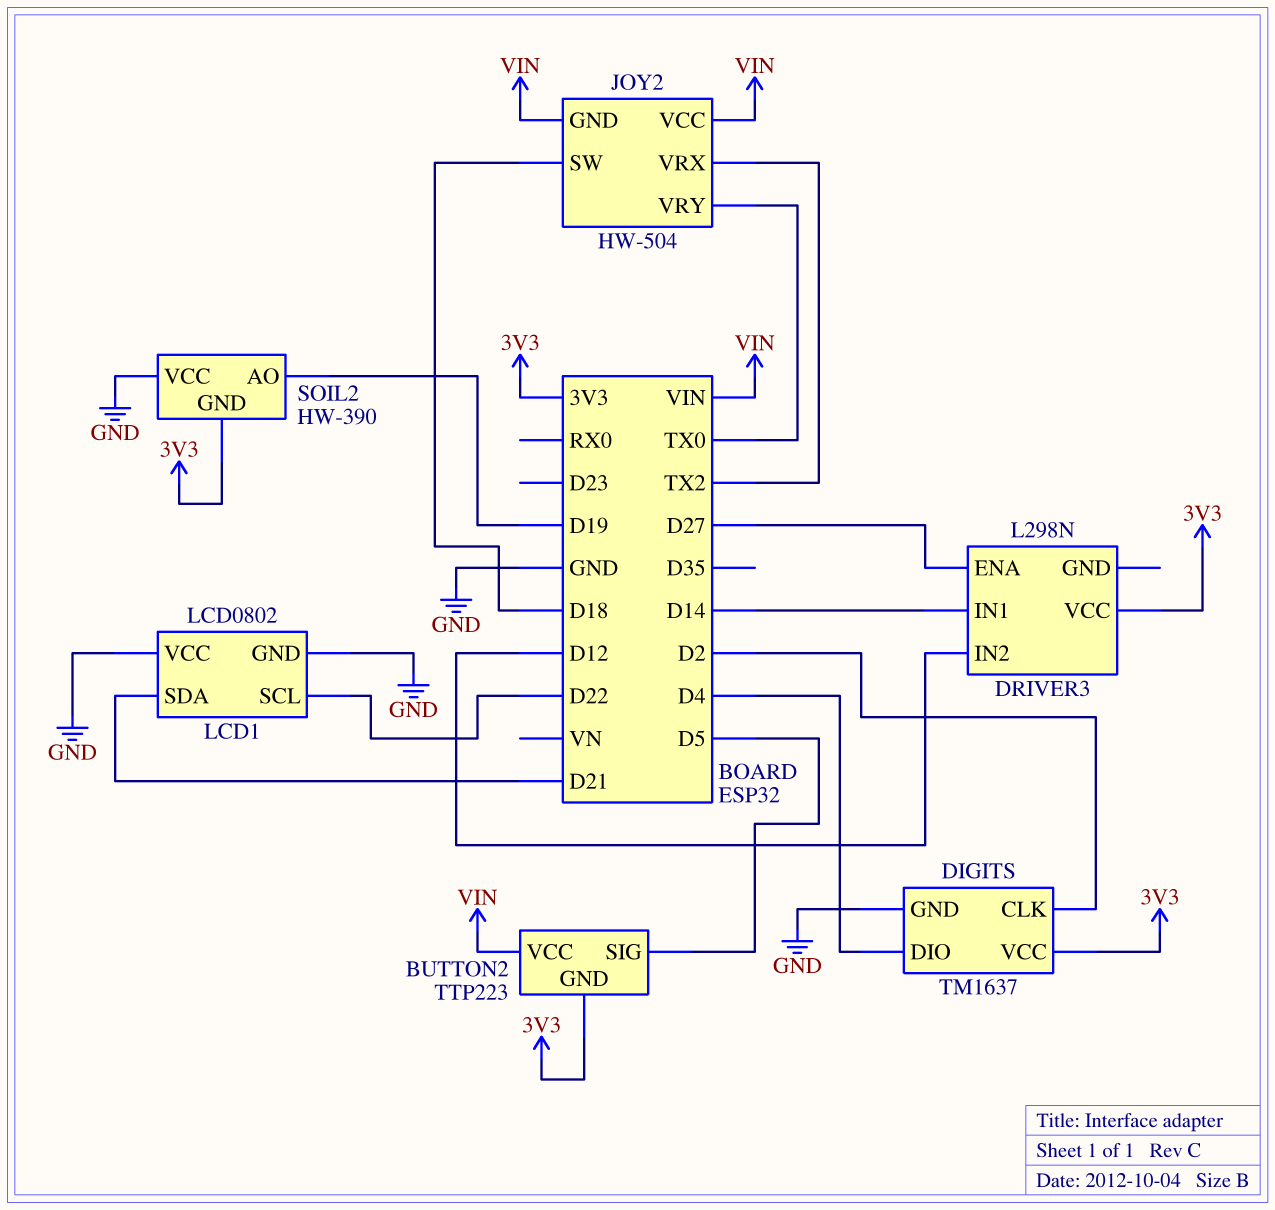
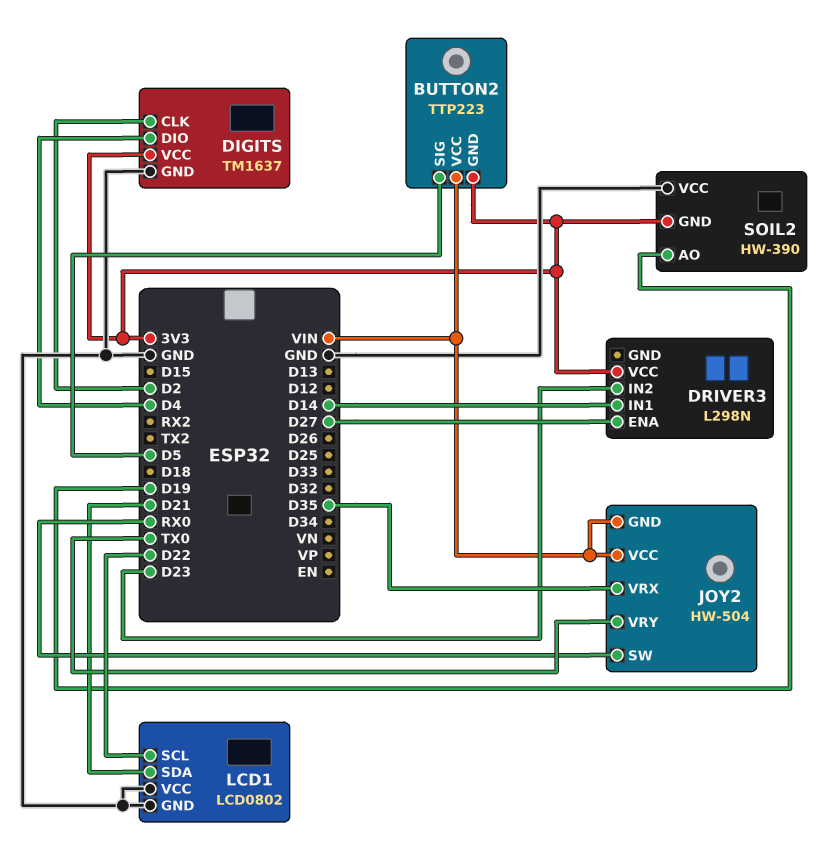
DRIVER3 pin IN2: D12 -> D23
JOY2 pin SW: D18 -> RX0
JOY2 pin VRX: TX2 -> D35

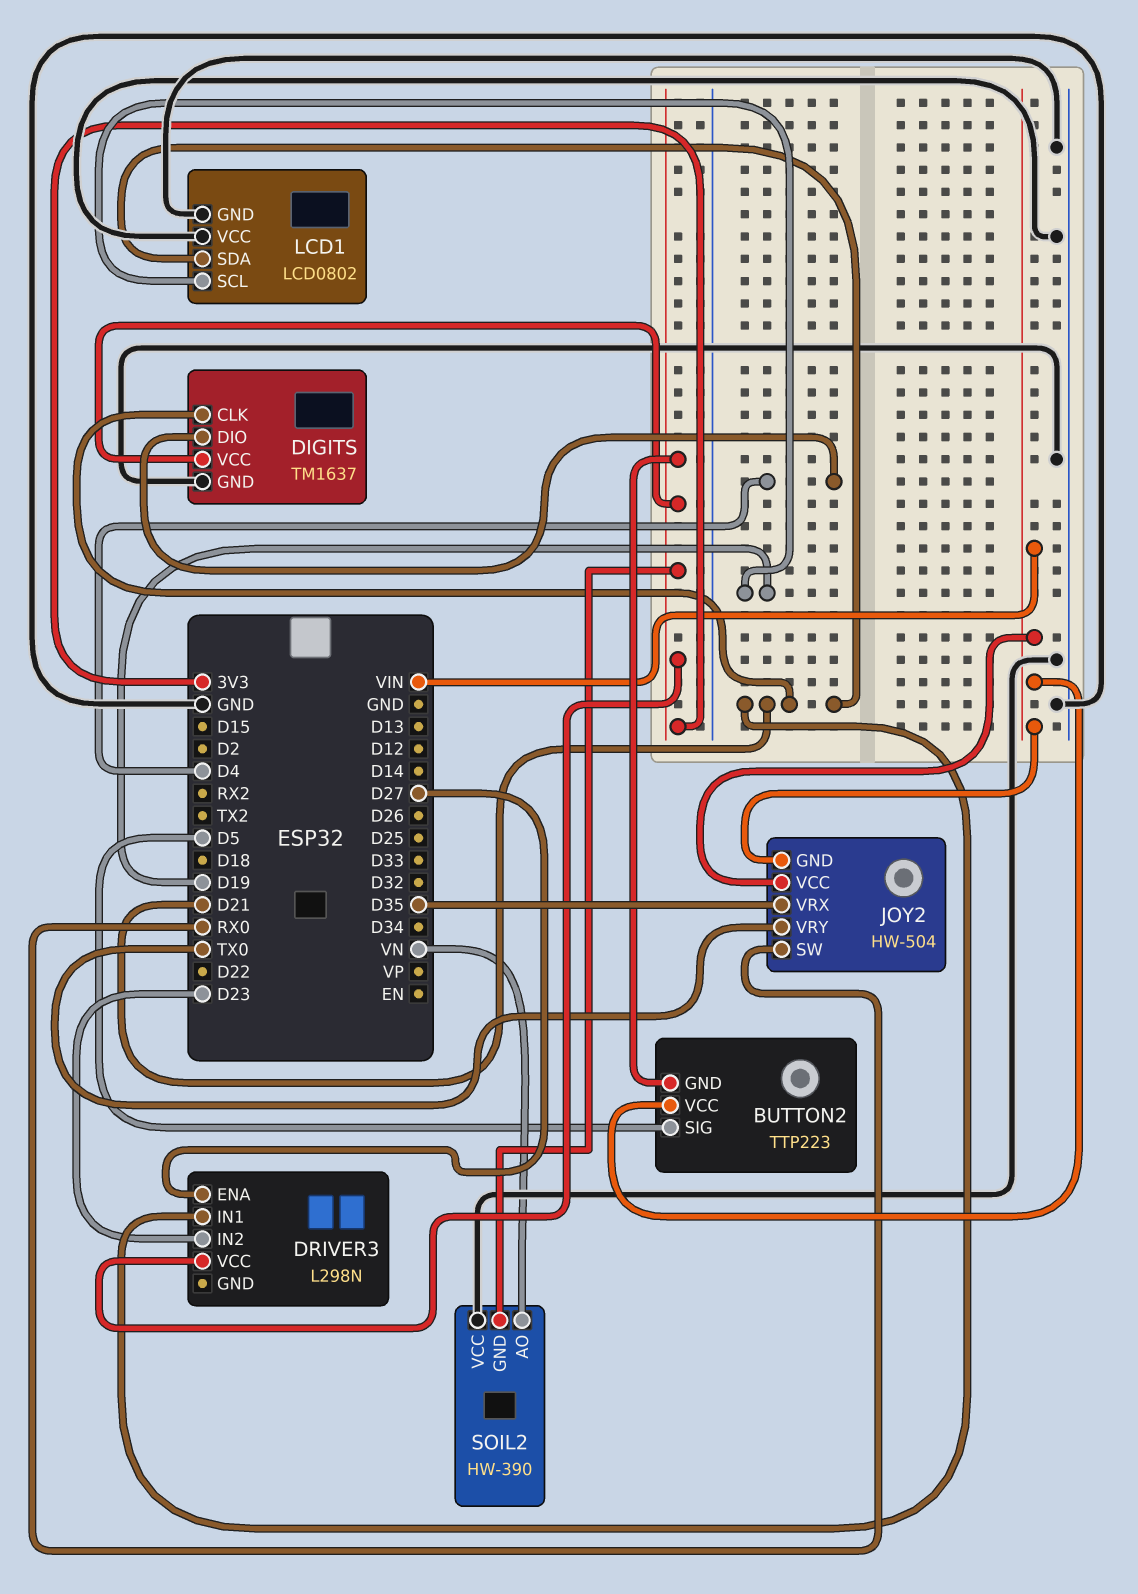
DIGITS pin CLK: D2 -> D21
DRIVER3 pin IN1: D14 -> D21
LCD1 pin SCL: D22 -> D19
SOIL2 pin AO: D19 -> VN

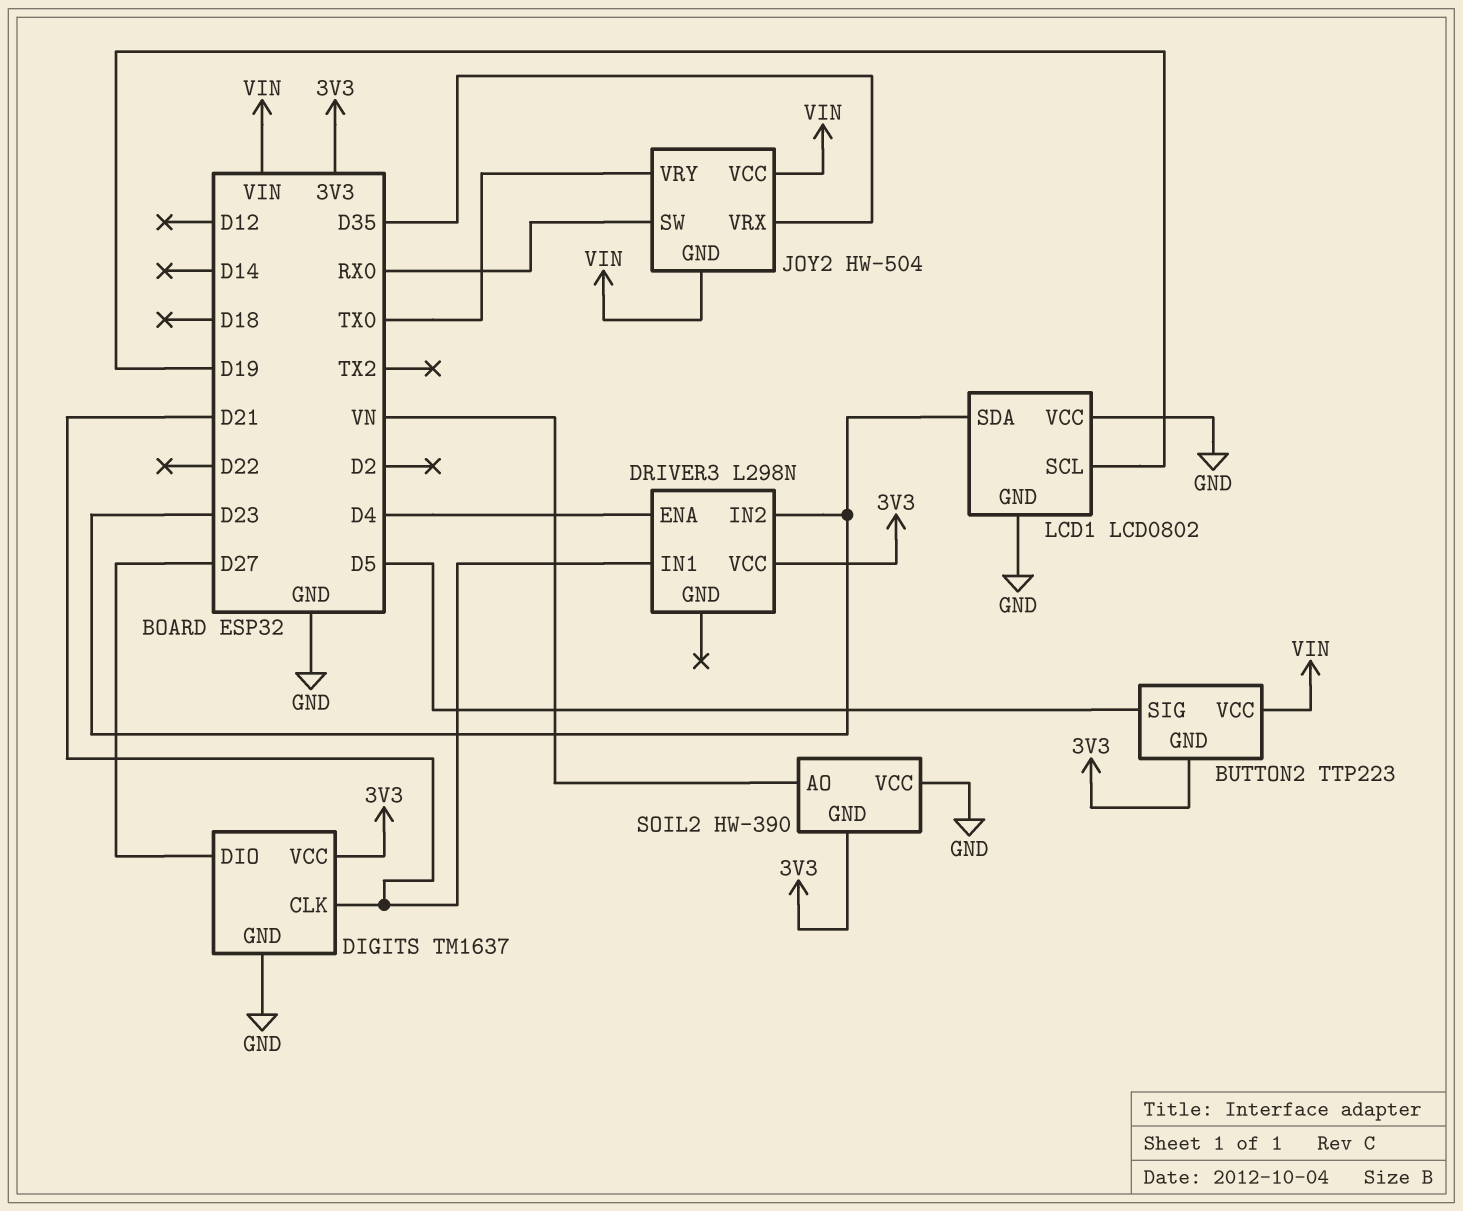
DIGITS pin DIO: D4 -> D27
DRIVER3 pin ENA: D27 -> D4
LCD1 pin SDA: D21 -> D23

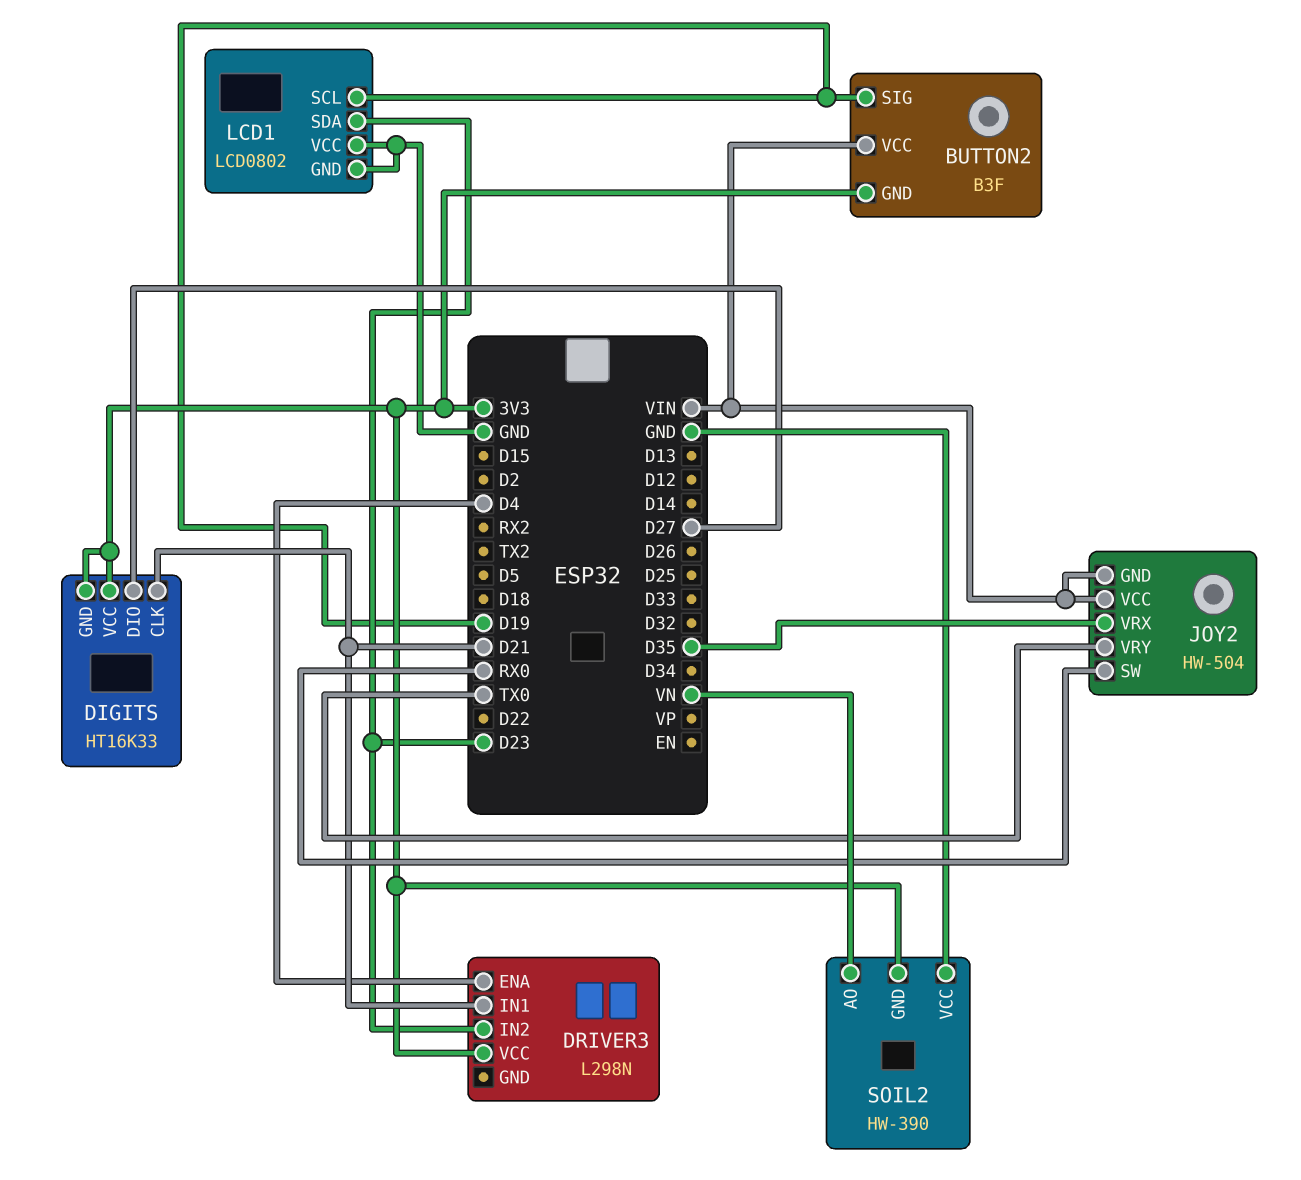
BUTTON2: TTP223 -> B3F
BUTTON2 pin SIG: D5 -> D19
DIGITS: TM1637 -> HT16K33
DIGITS pin GND: GND -> 3V3

